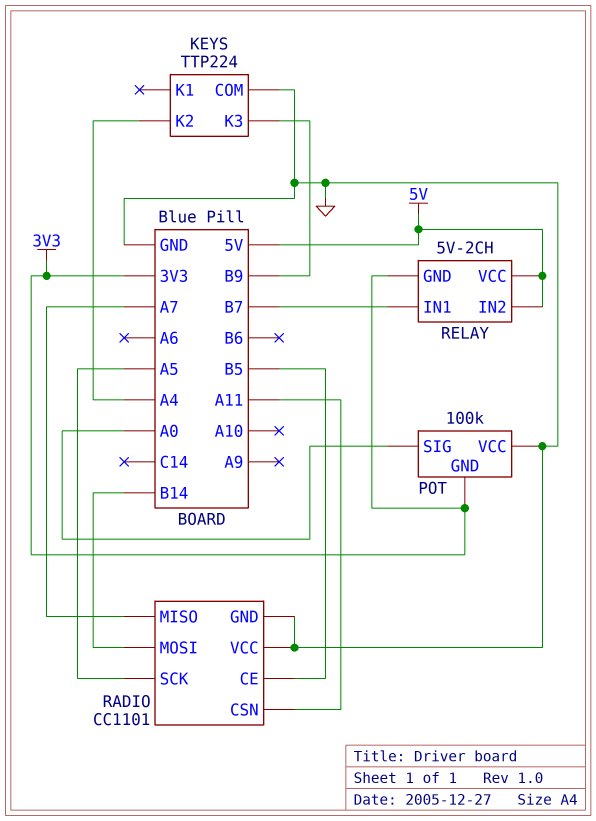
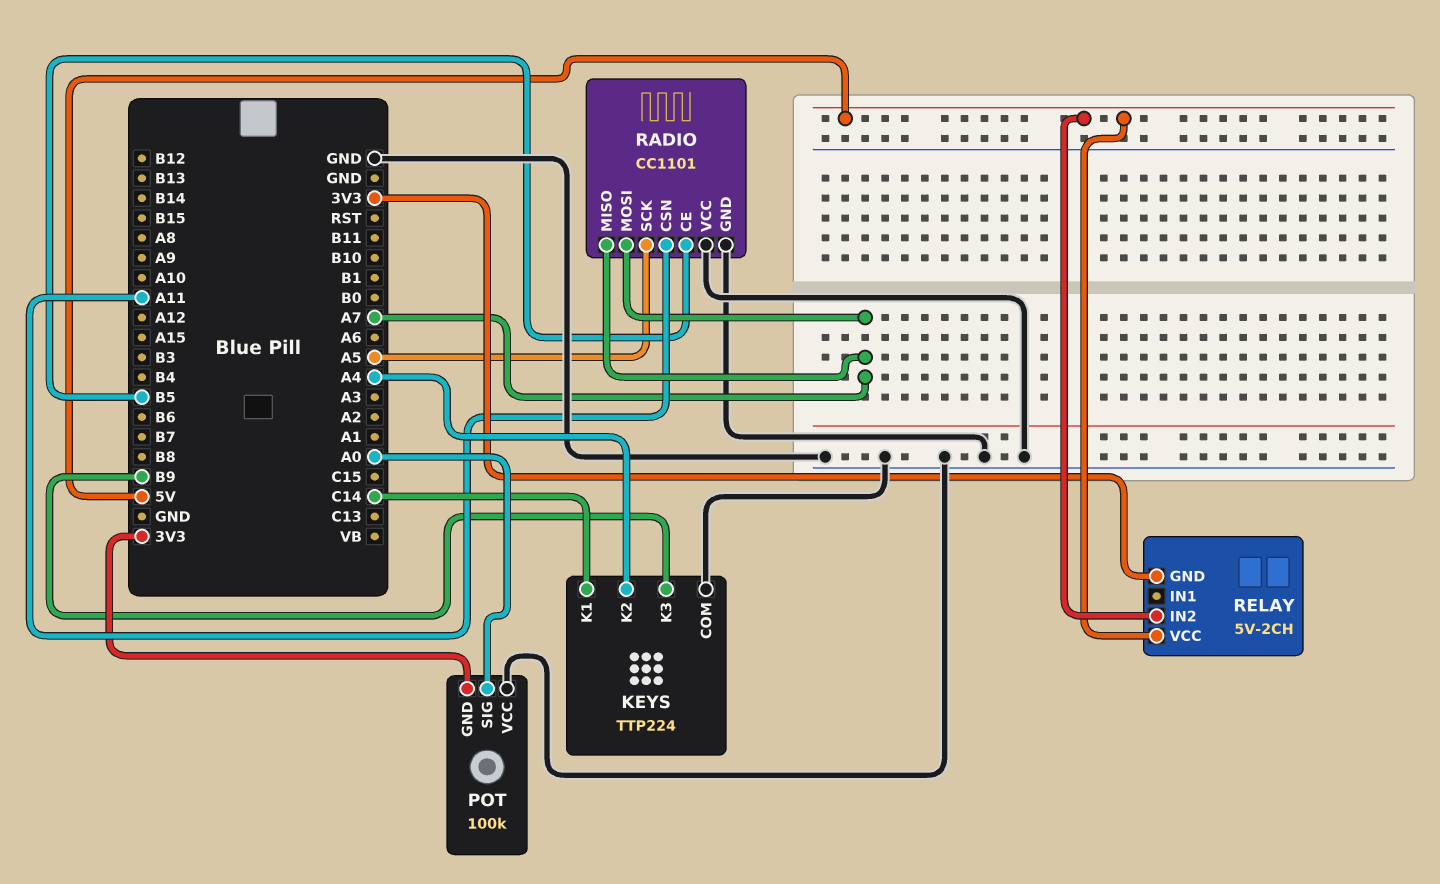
KEYS pin K1: none -> C14
RADIO pin MOSI: B14 -> A7
RELAY pin IN1: B7 -> none

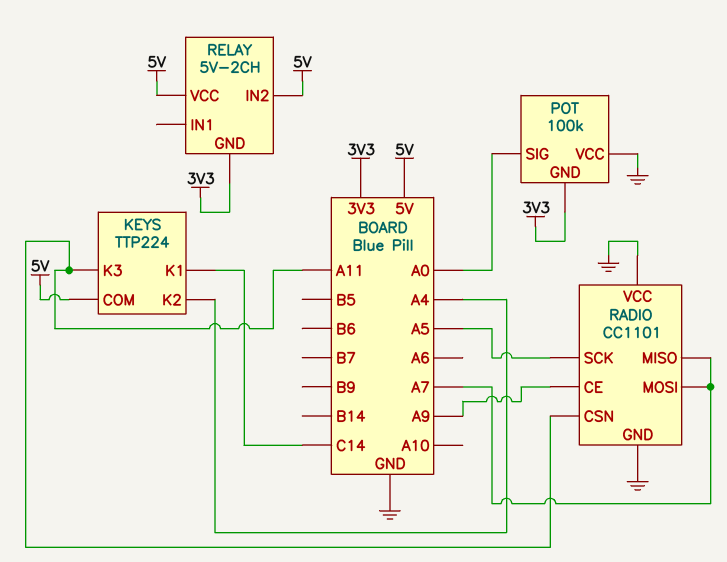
KEYS pin COM: GND -> 5V
KEYS pin K3: B9 -> A11
RADIO pin CE: B5 -> A9

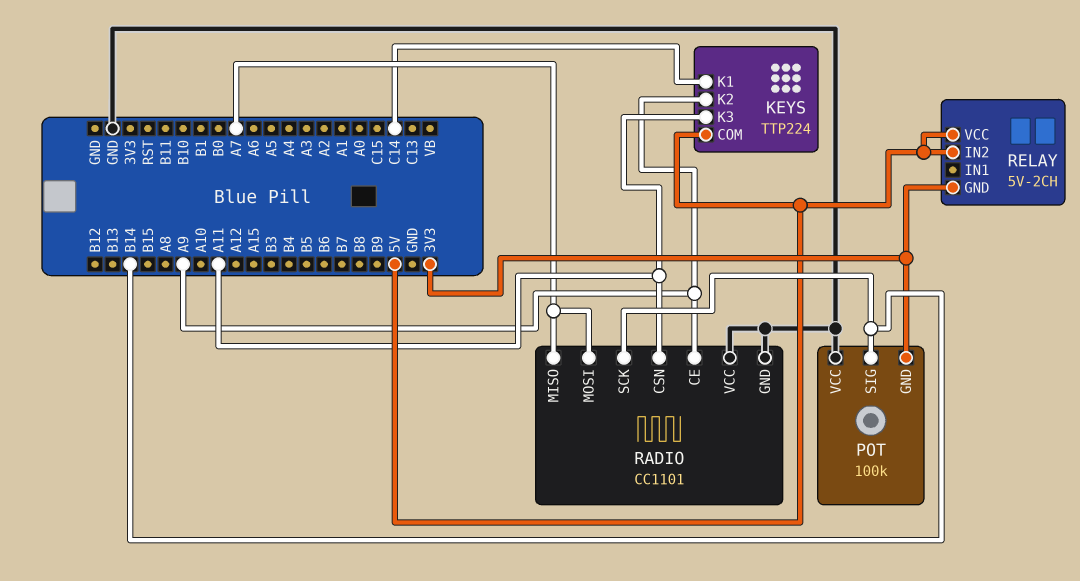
KEYS pin K2: A4 -> A9
POT pin SIG: A0 -> B14
RADIO pin SCK: A5 -> B14

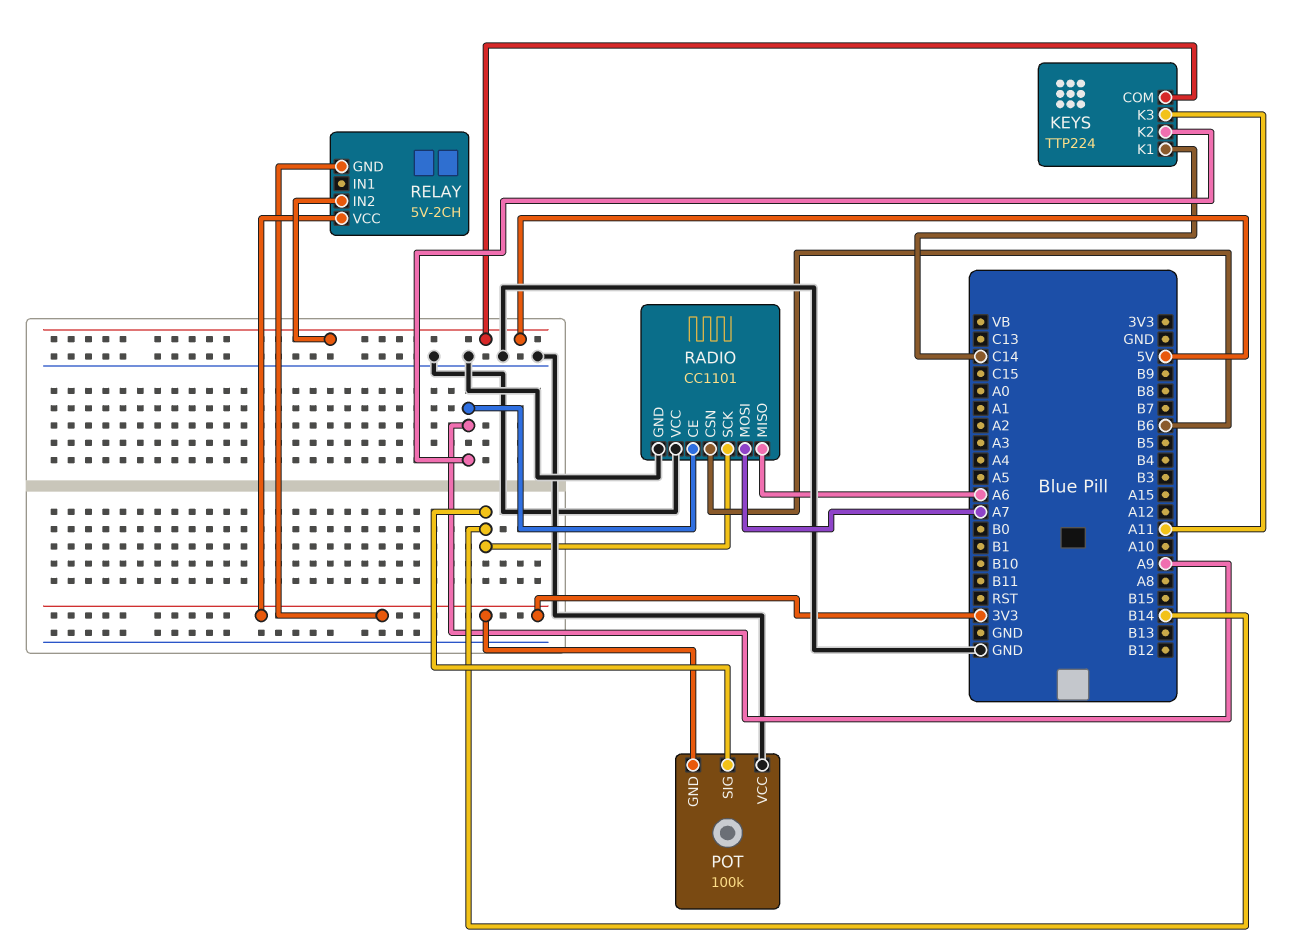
RADIO pin CSN: A11 -> B6
RADIO pin MISO: A7 -> A6
RELAY pin VCC: 5V -> 3V3

